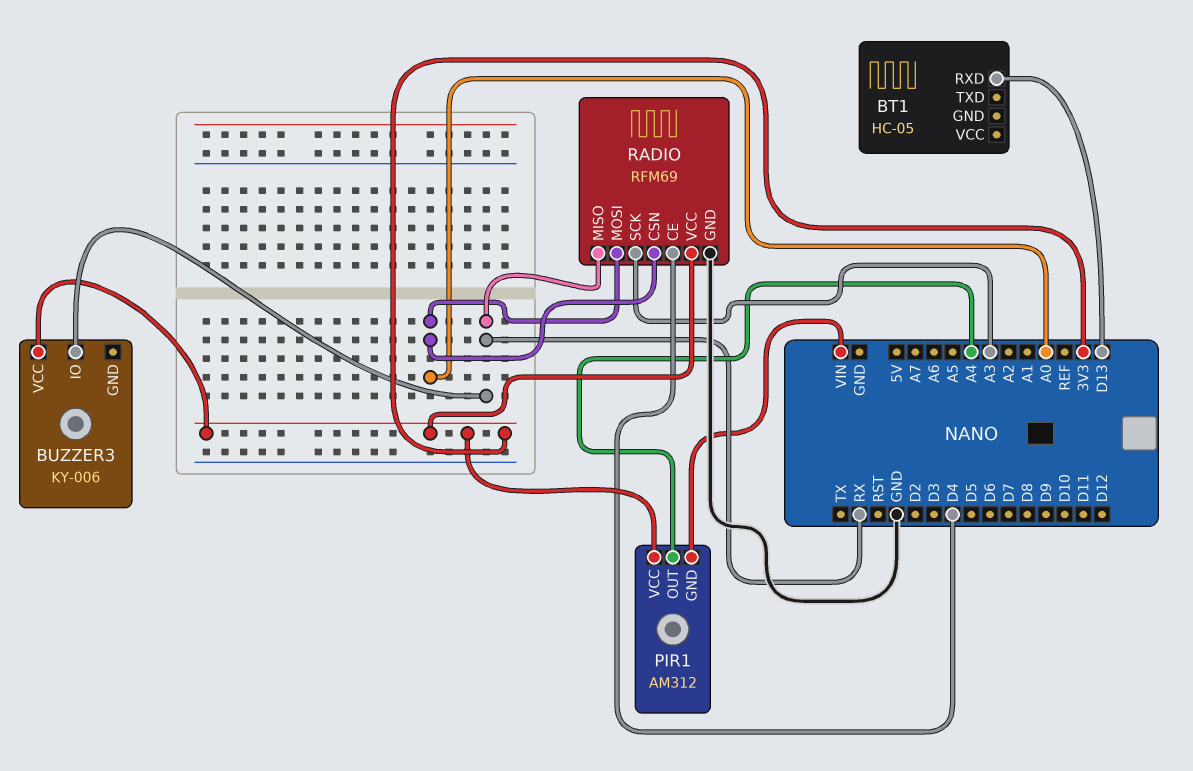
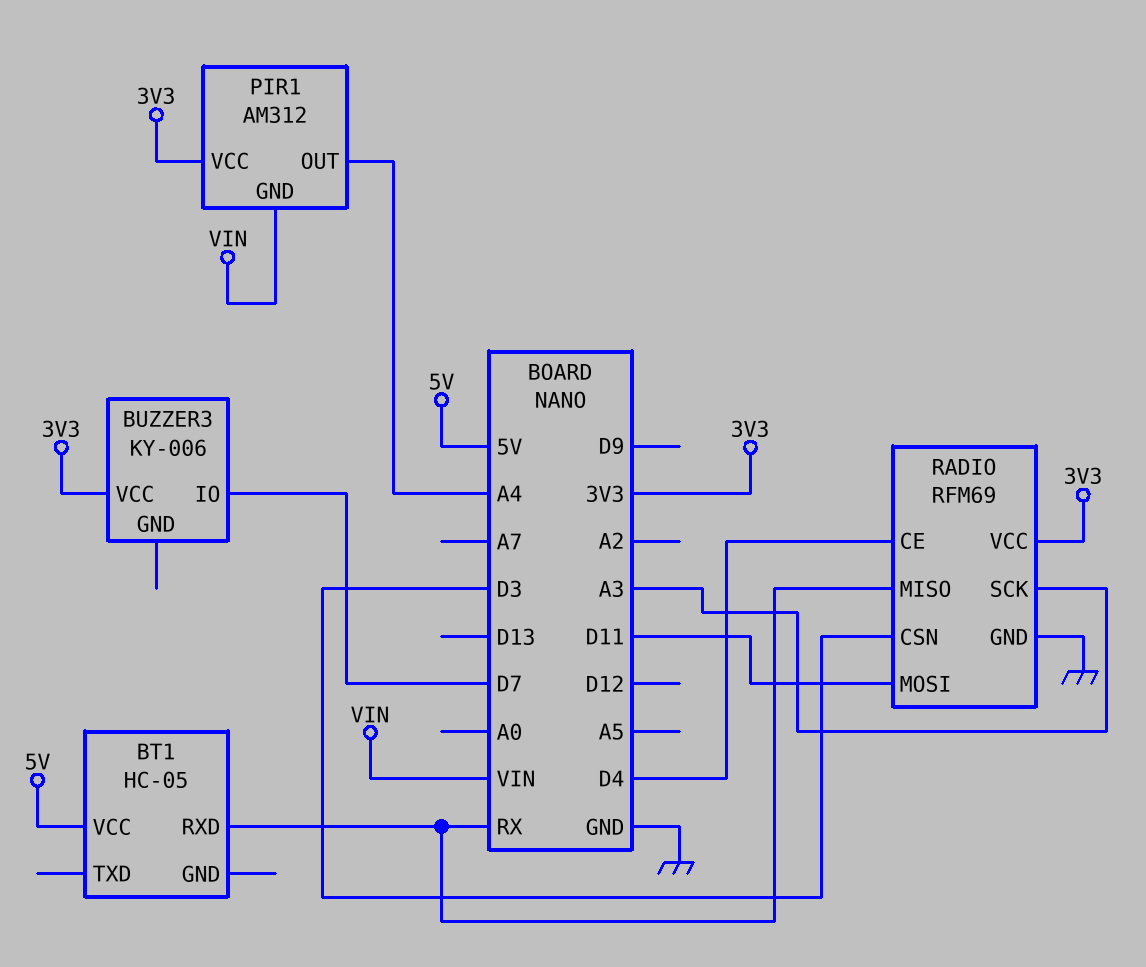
BT1 pin RXD: D13 -> RX
BT1 pin VCC: none -> 5V
BUZZER3 pin IO: RX -> D7
RADIO pin CSN: A0 -> D3
RADIO pin MOSI: A0 -> D11

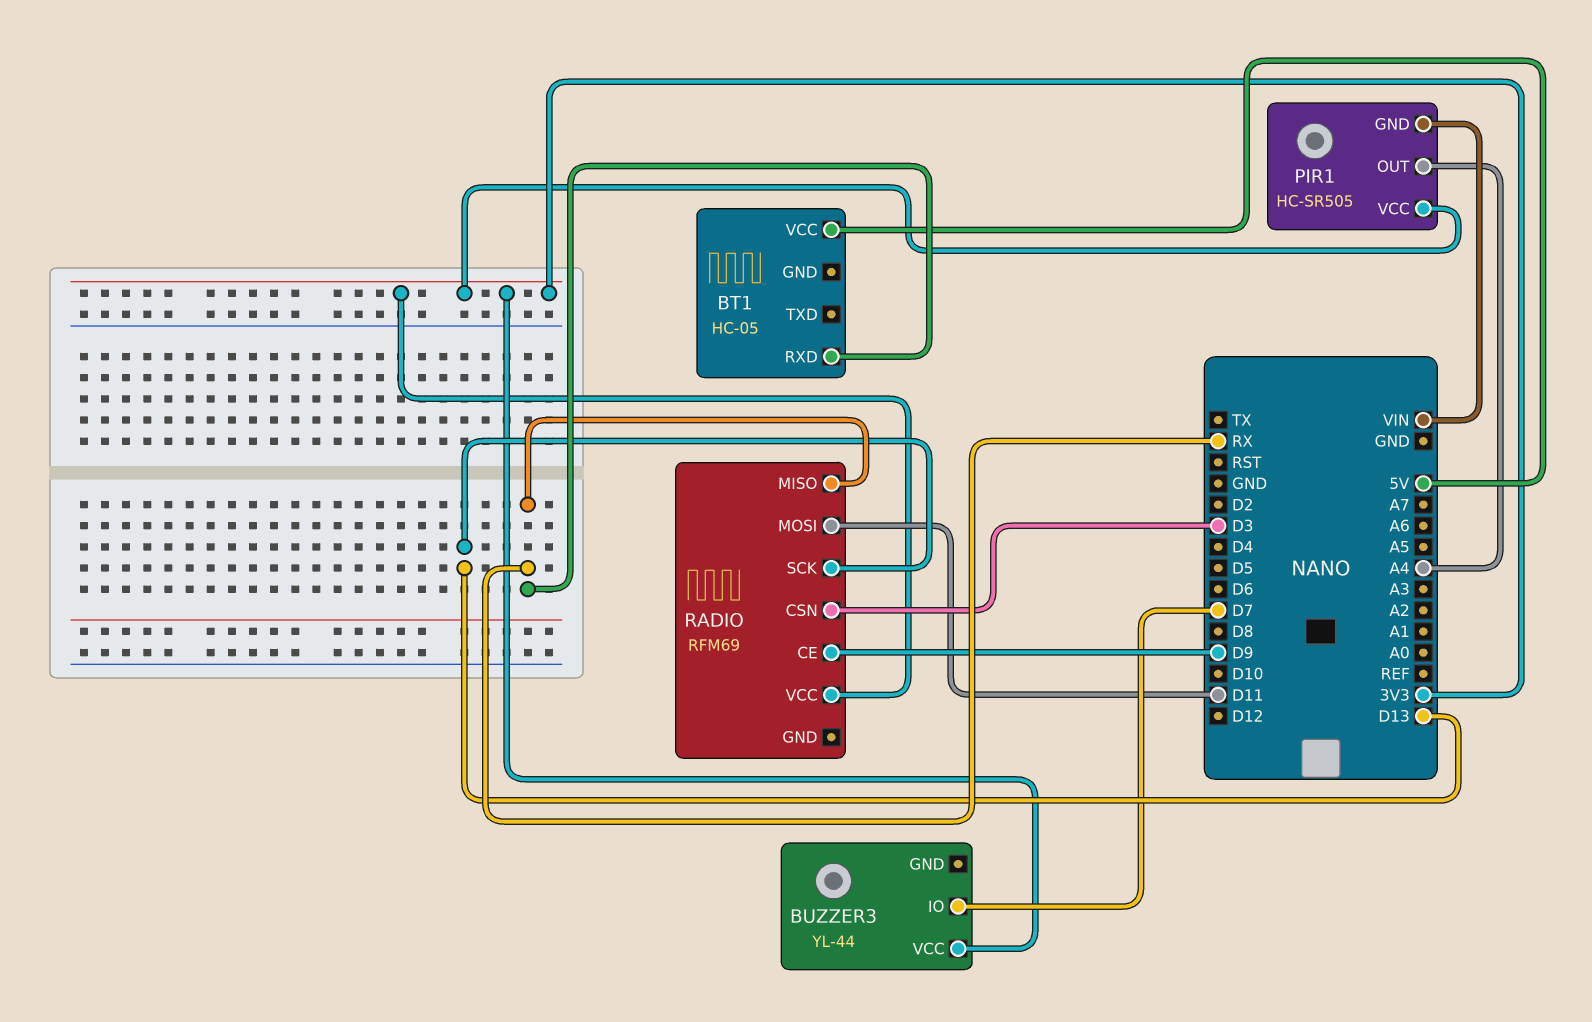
BUZZER3: KY-006 -> YL-44
PIR1: AM312 -> HC-SR505
RADIO pin CE: D4 -> D9
RADIO pin GND: GND -> none
RADIO pin SCK: A3 -> D13

